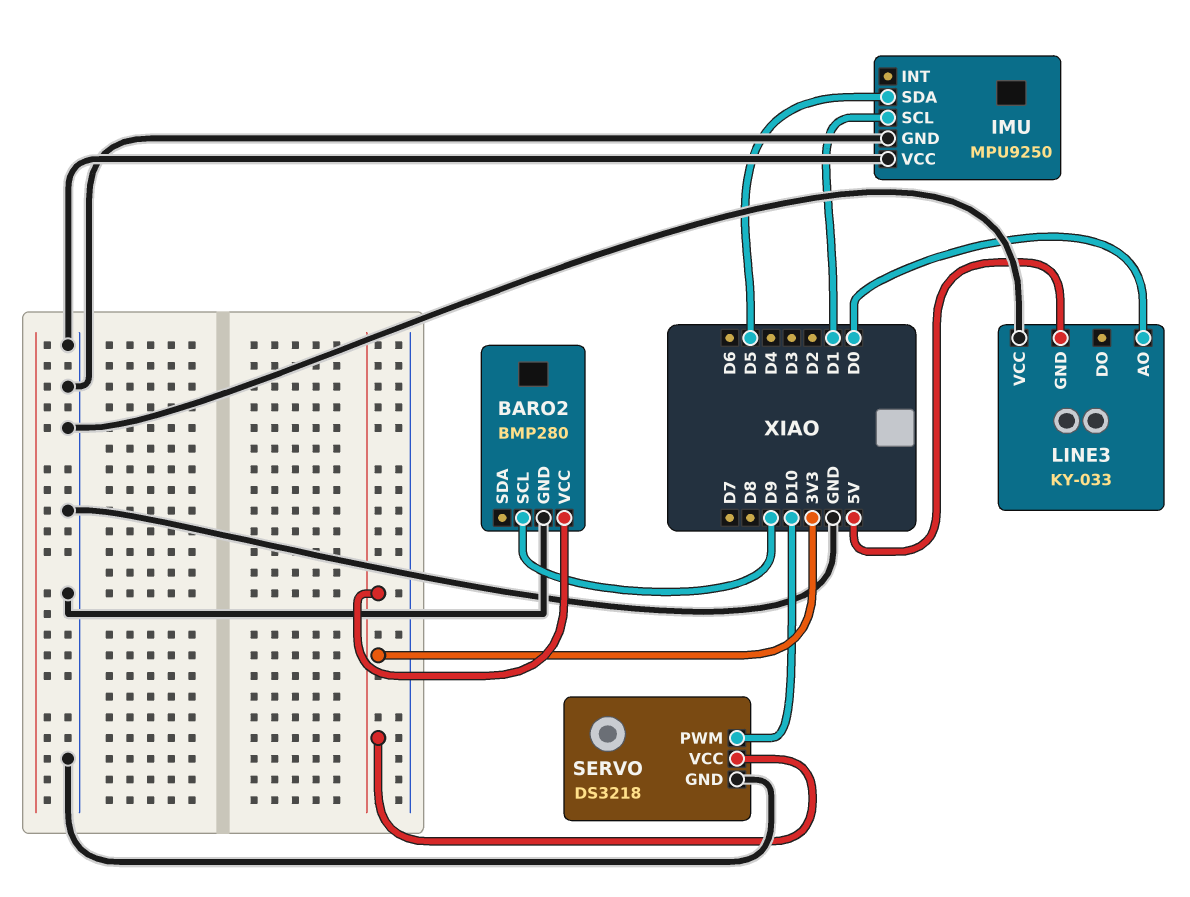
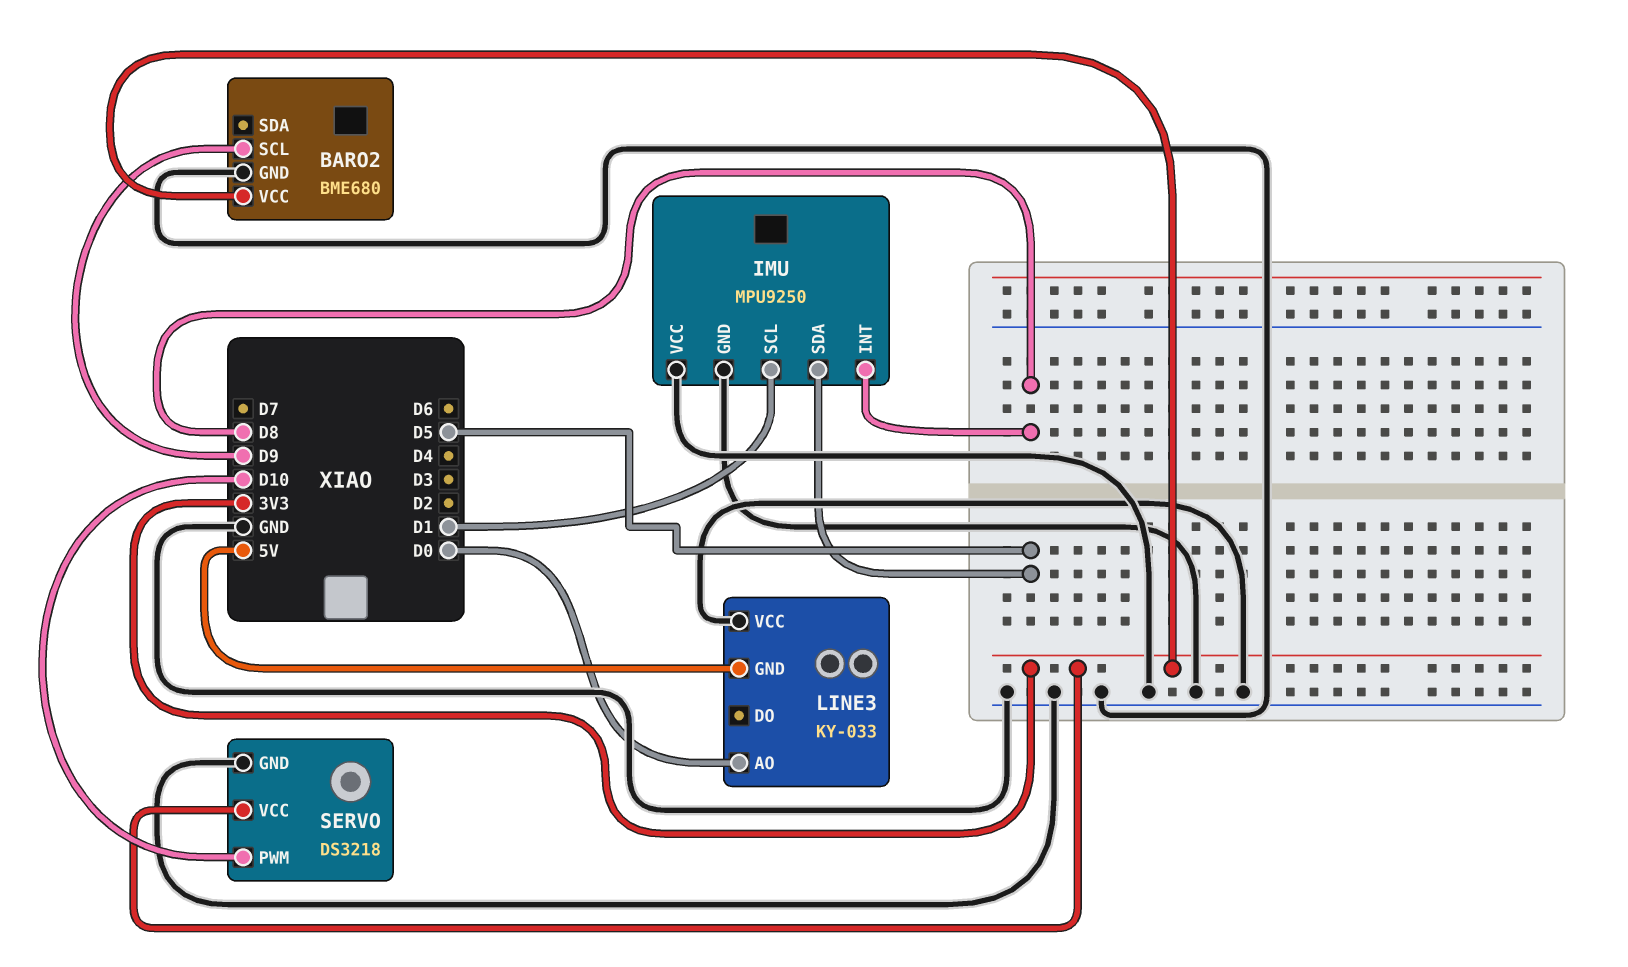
BARO2: BMP280 -> BME680
IMU pin INT: none -> D8

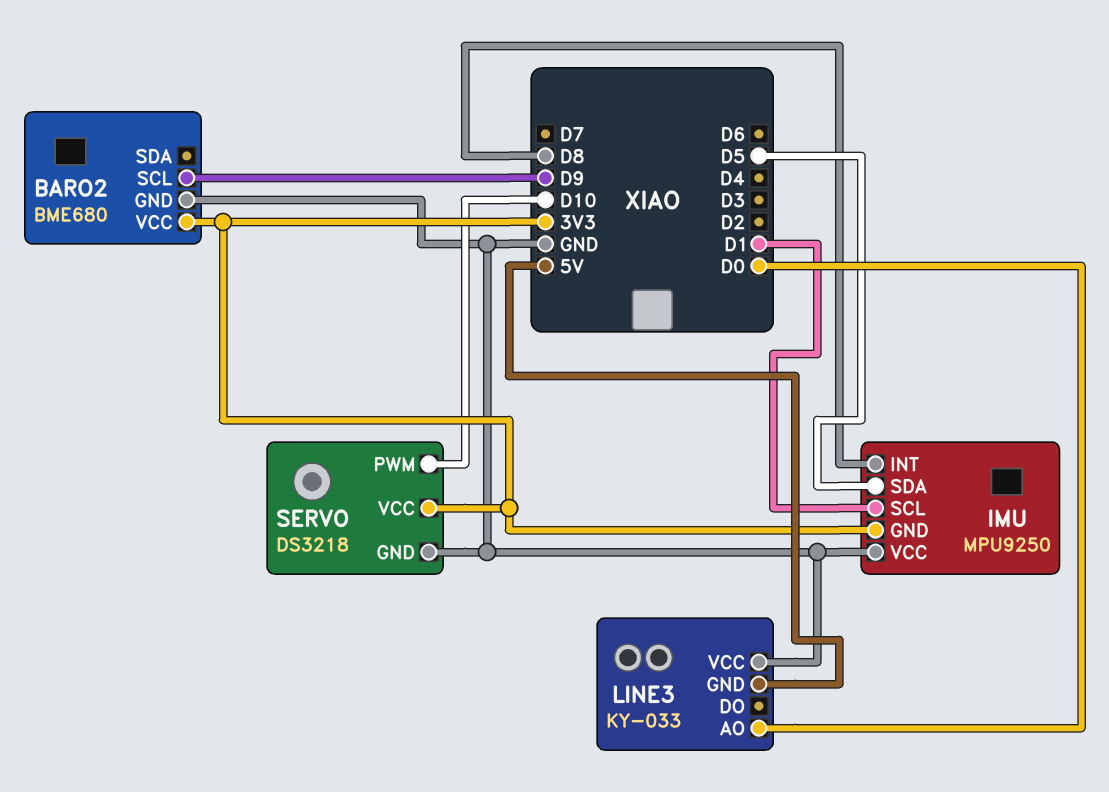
IMU pin GND: GND -> 3V3

